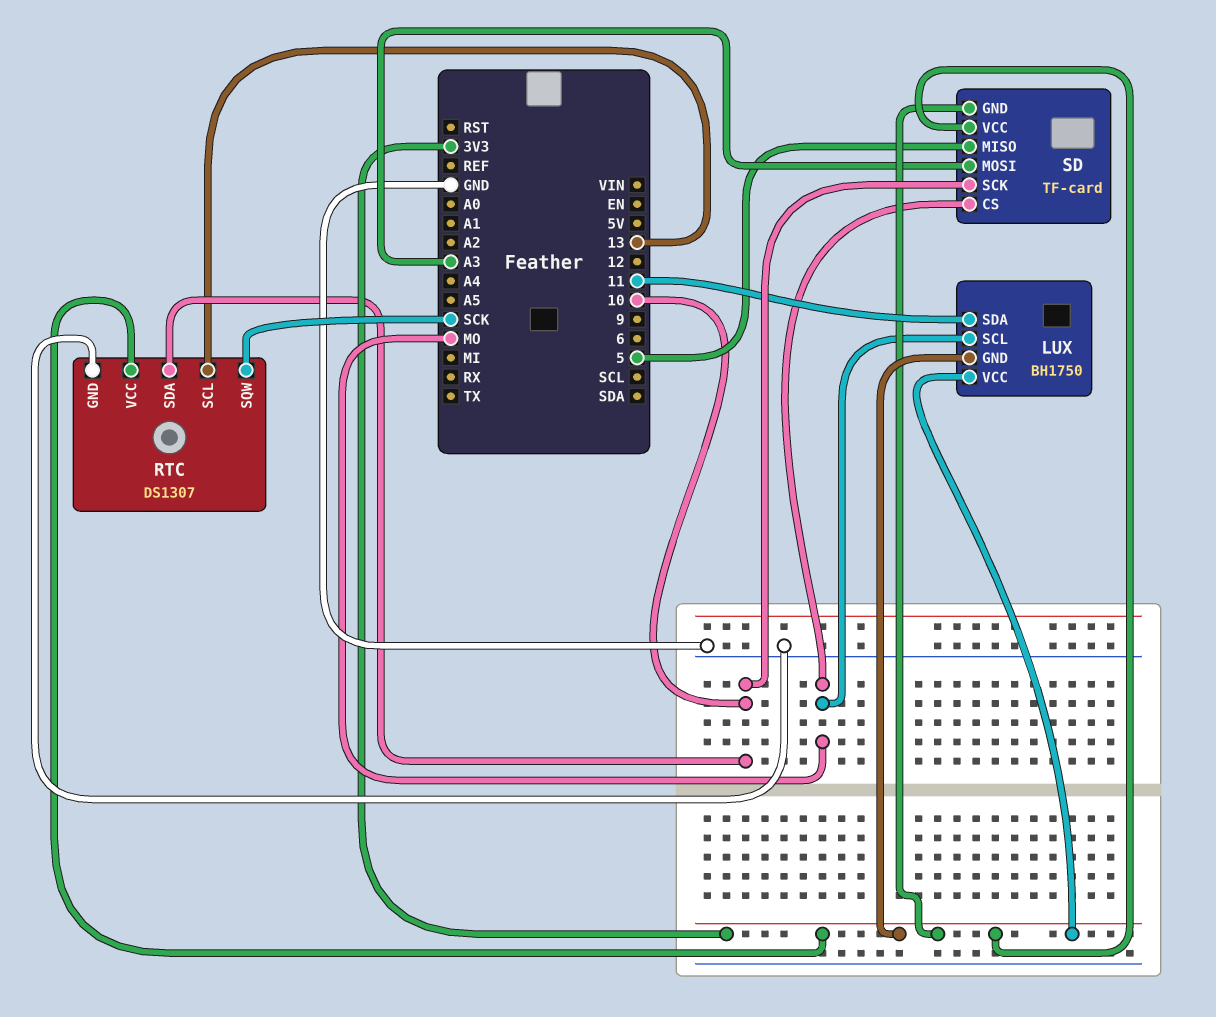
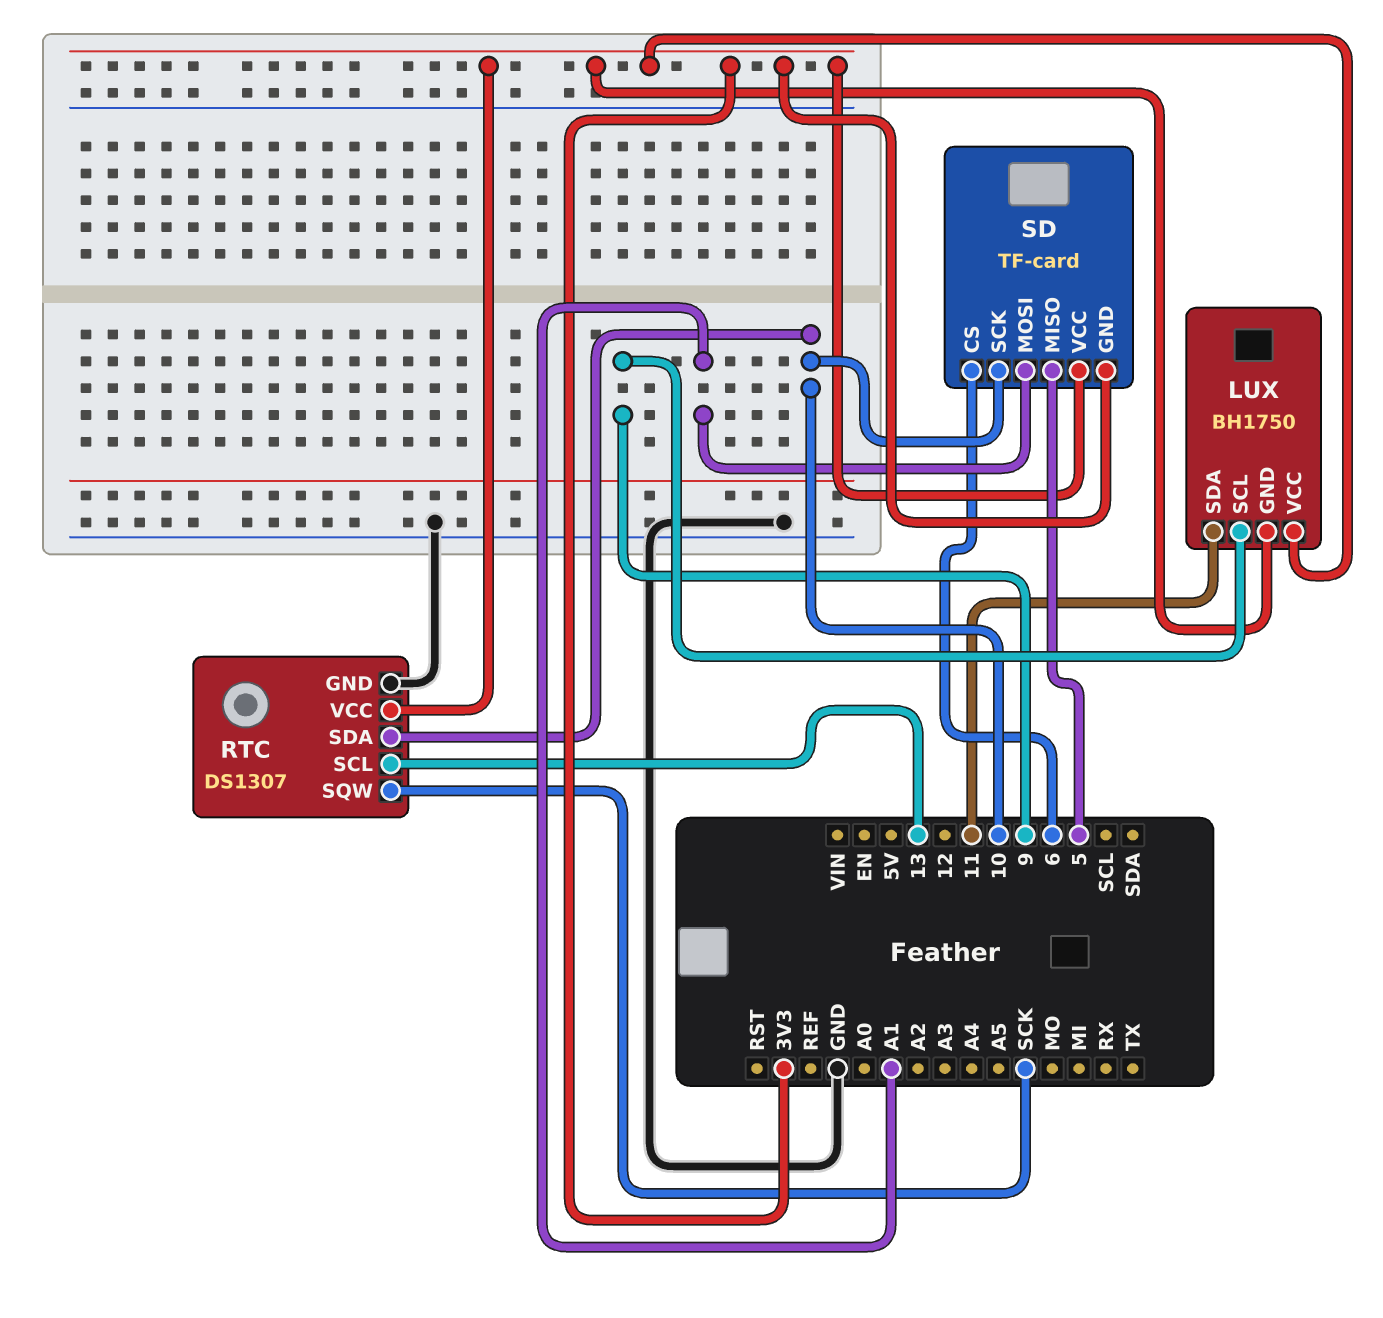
LUX pin SCL: MO -> 9
SD pin CS: MO -> 6
SD pin MOSI: A3 -> A1

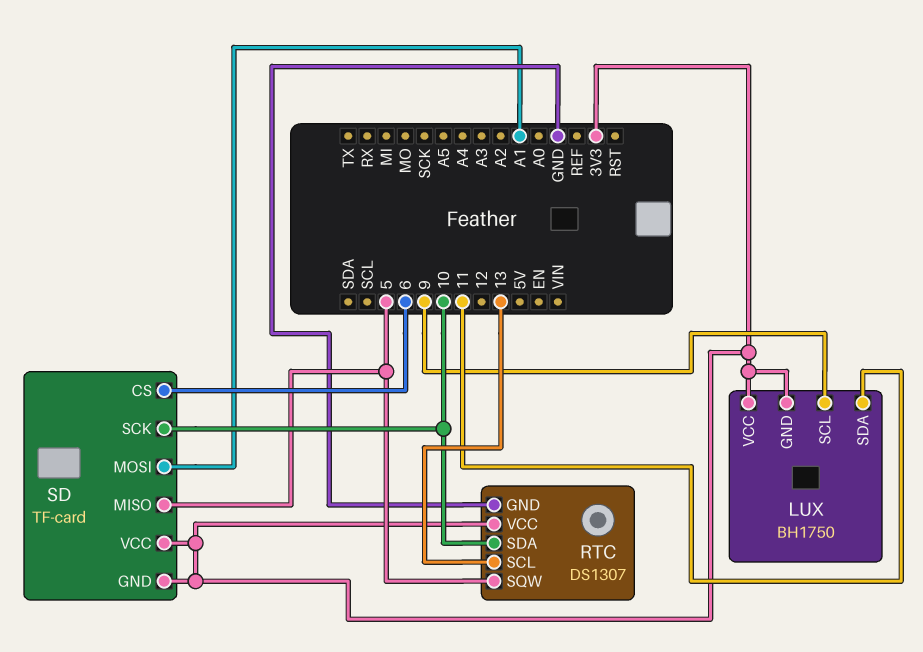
RTC pin SQW: SCK -> 5

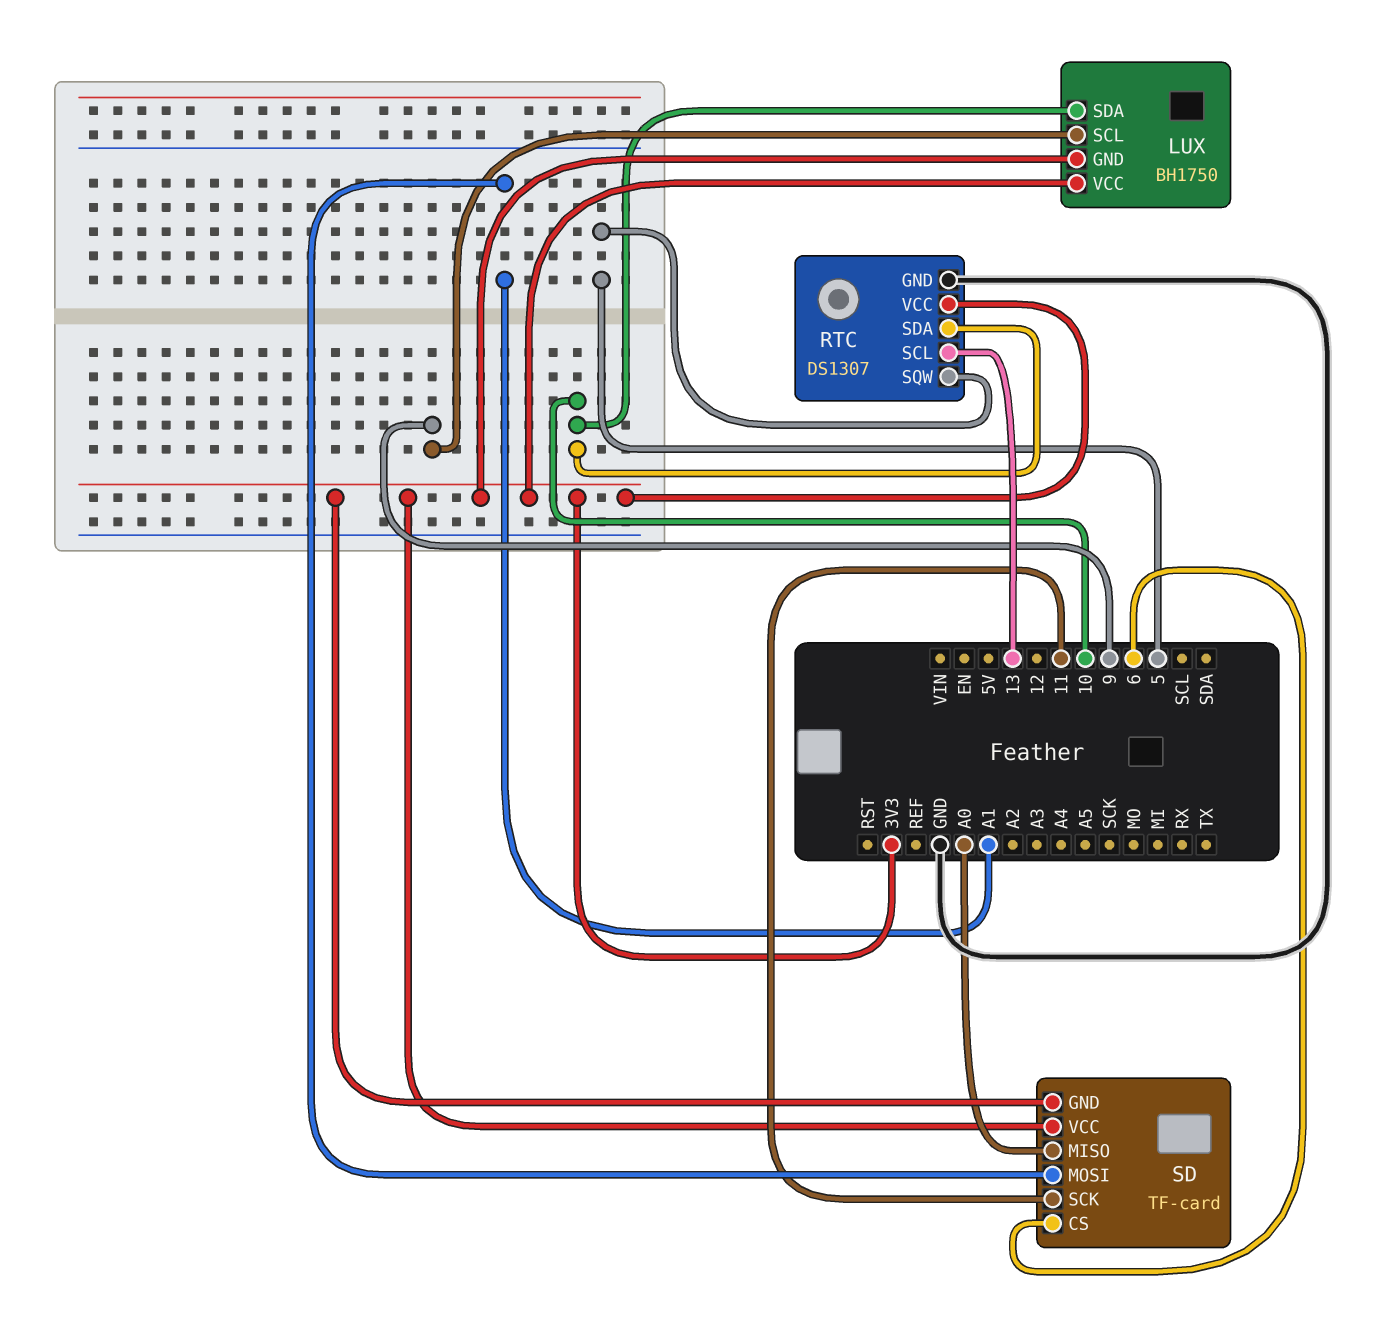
LUX pin SDA: 11 -> 10
SD pin MISO: 5 -> A0
SD pin SCK: 10 -> 11

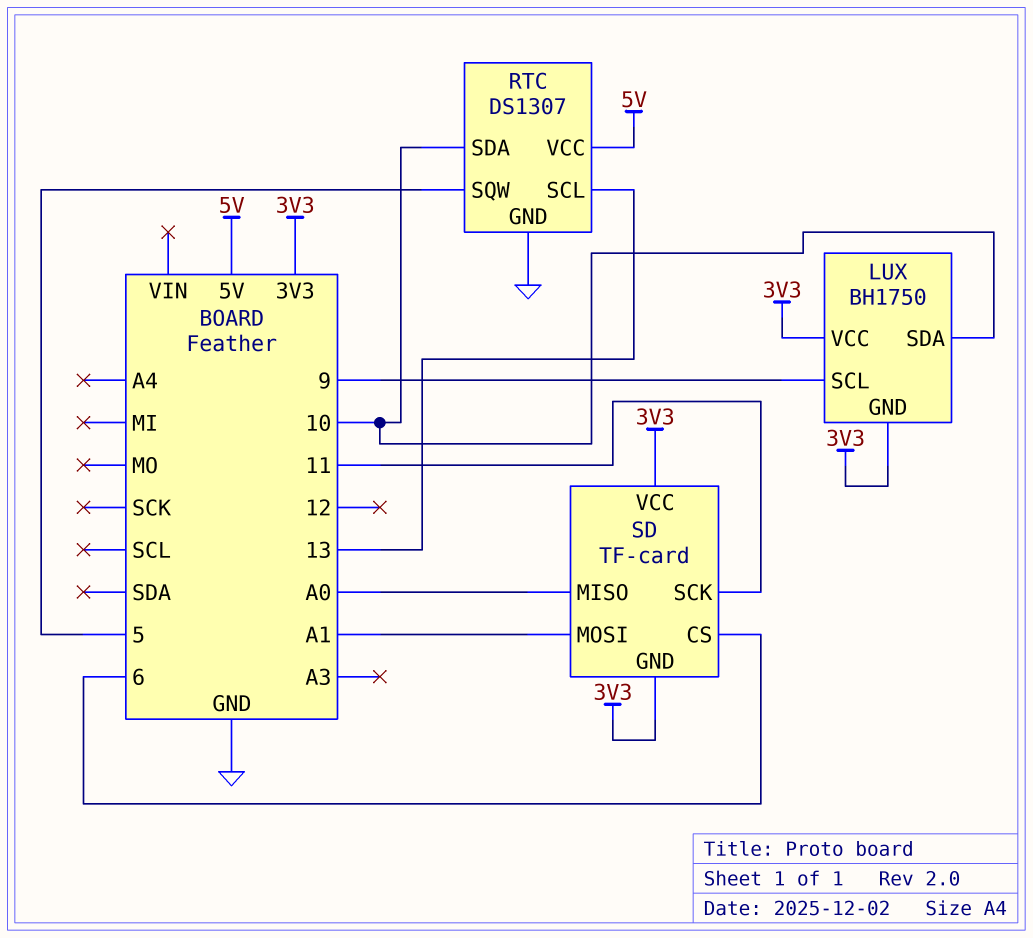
RTC pin VCC: 3V3 -> 5V

